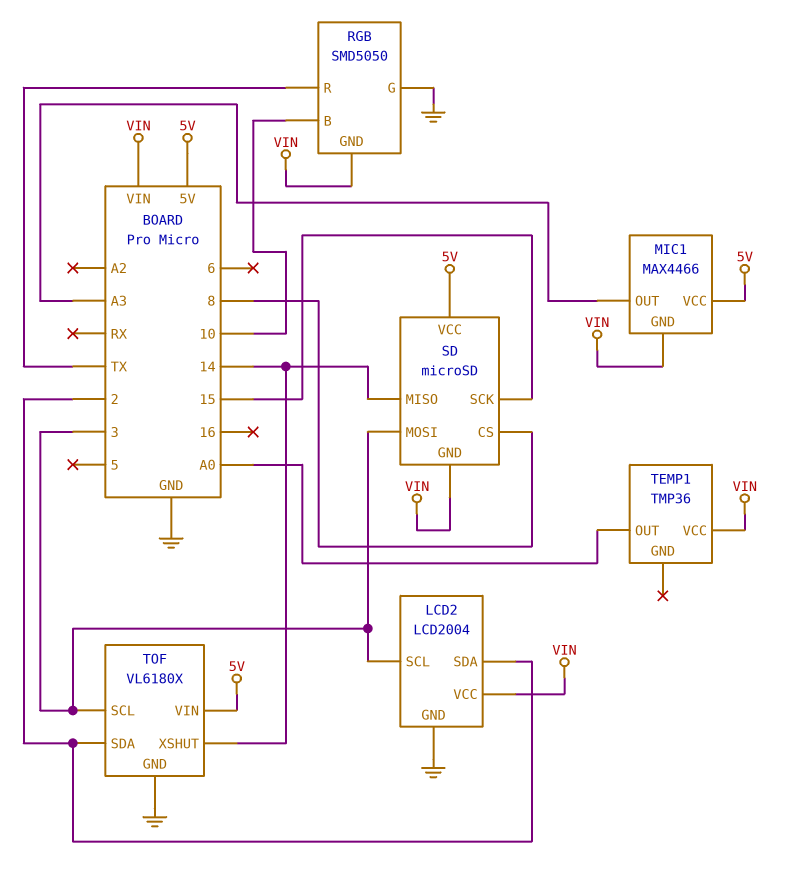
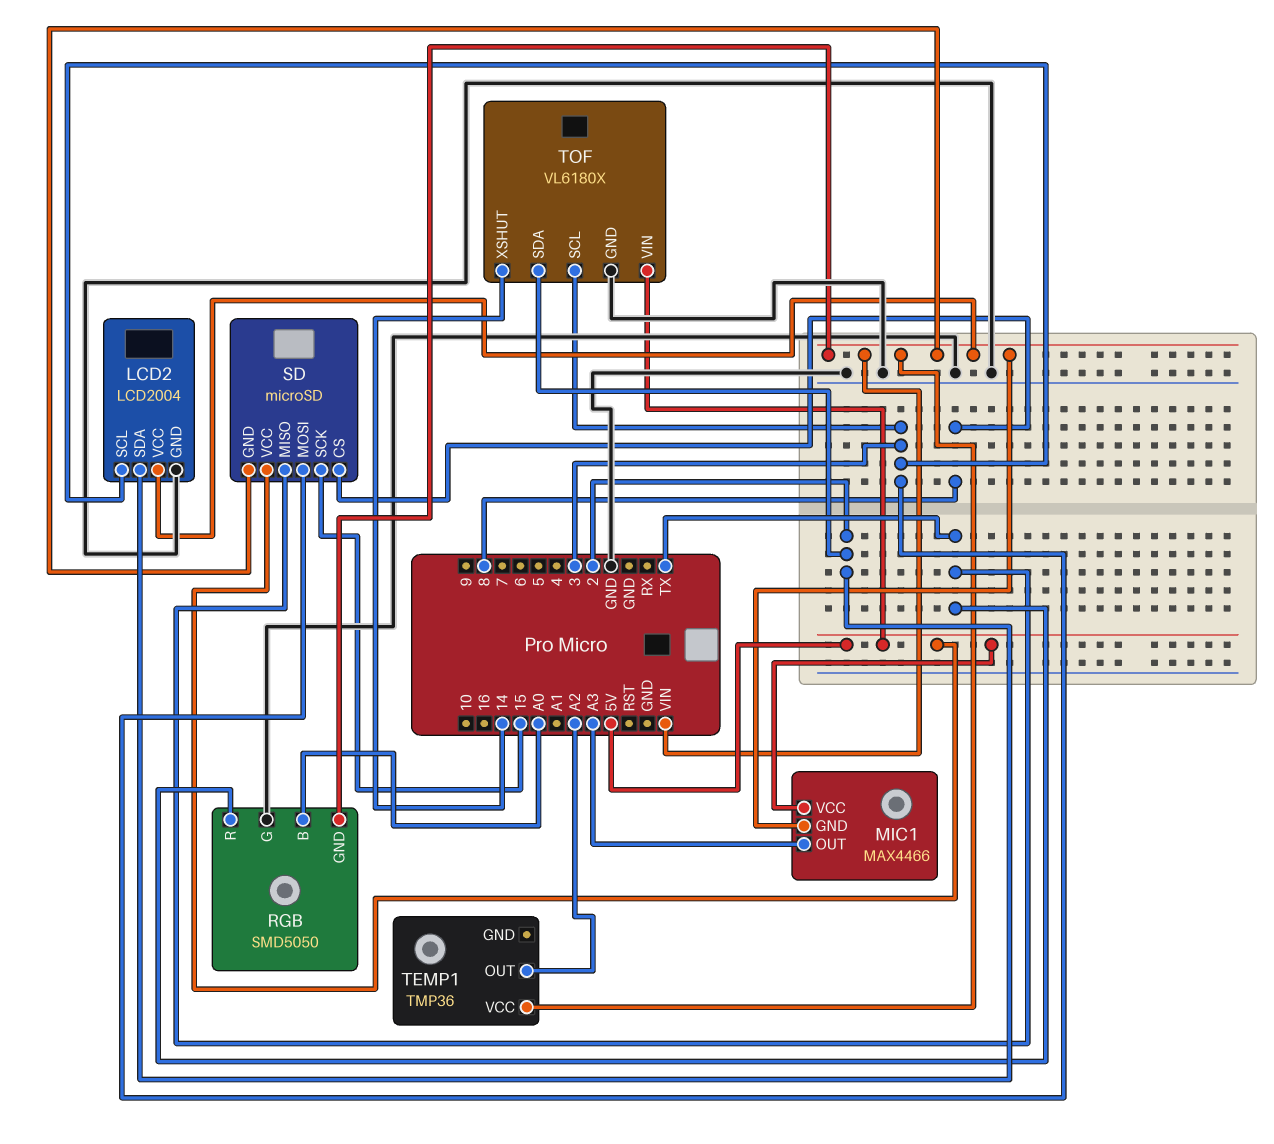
RGB pin B: 10 -> A0
SD pin MISO: 14 -> TX
TEMP1 pin OUT: A0 -> A2

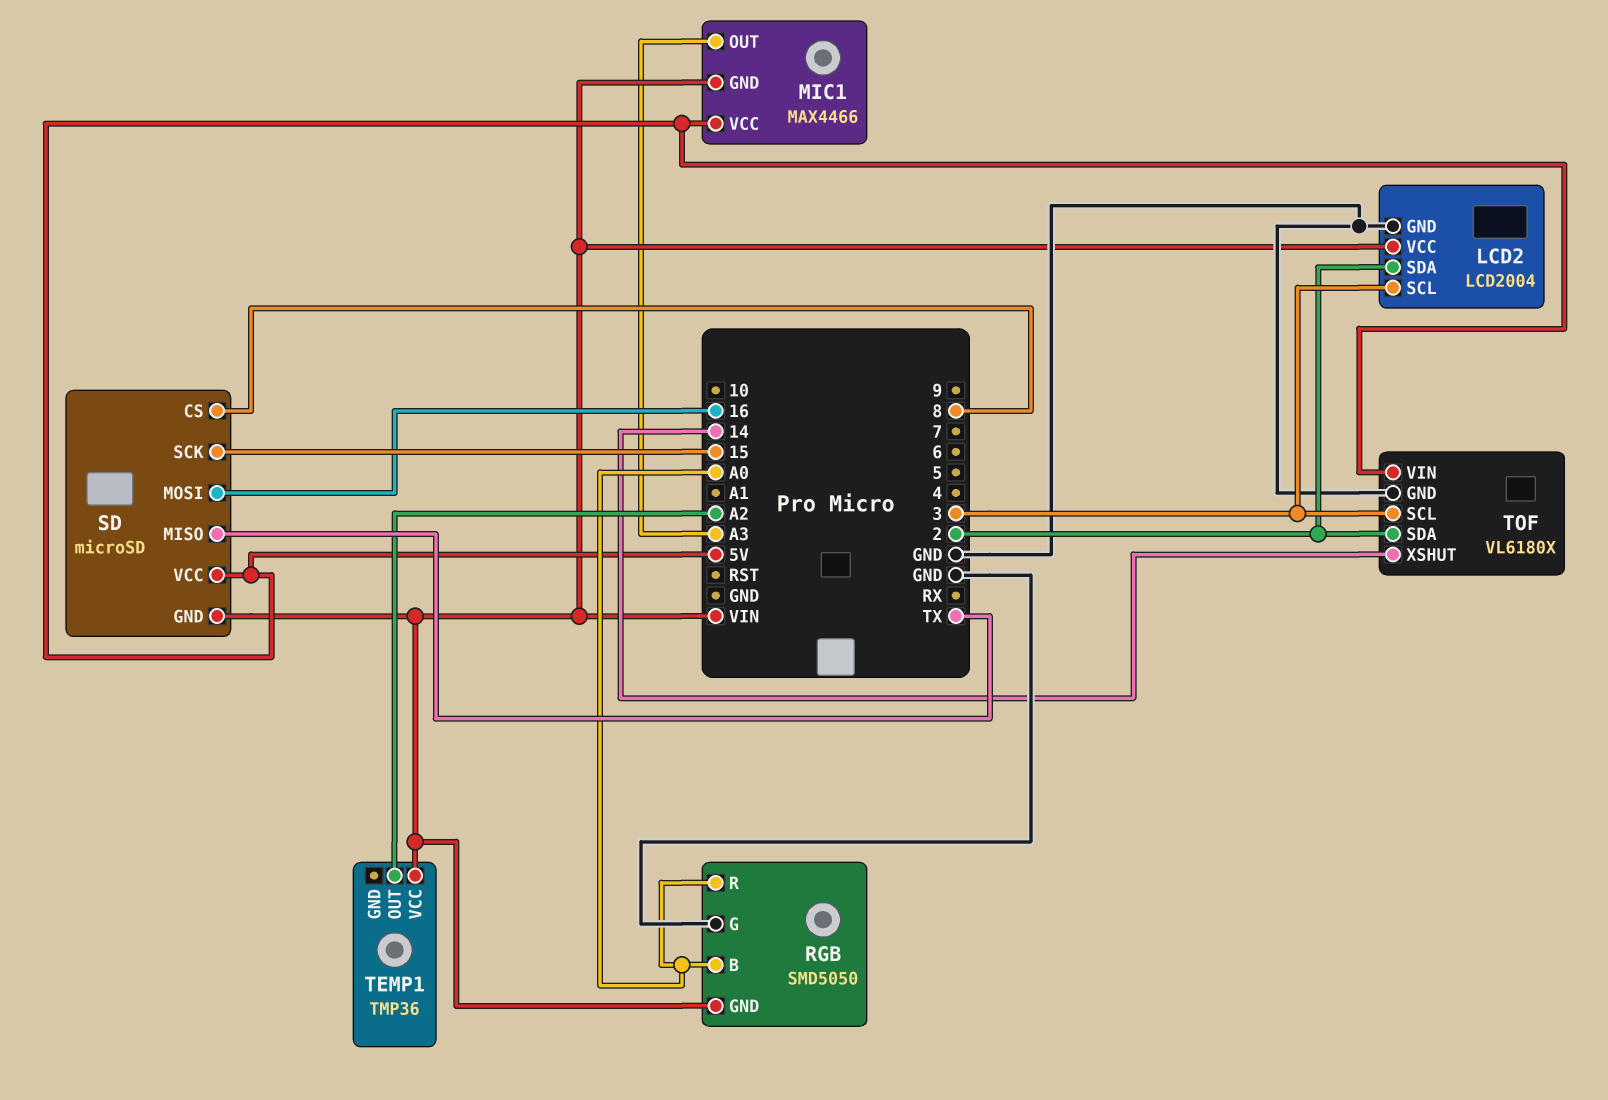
RGB pin R: TX -> A0
SD pin MOSI: 3 -> 16

